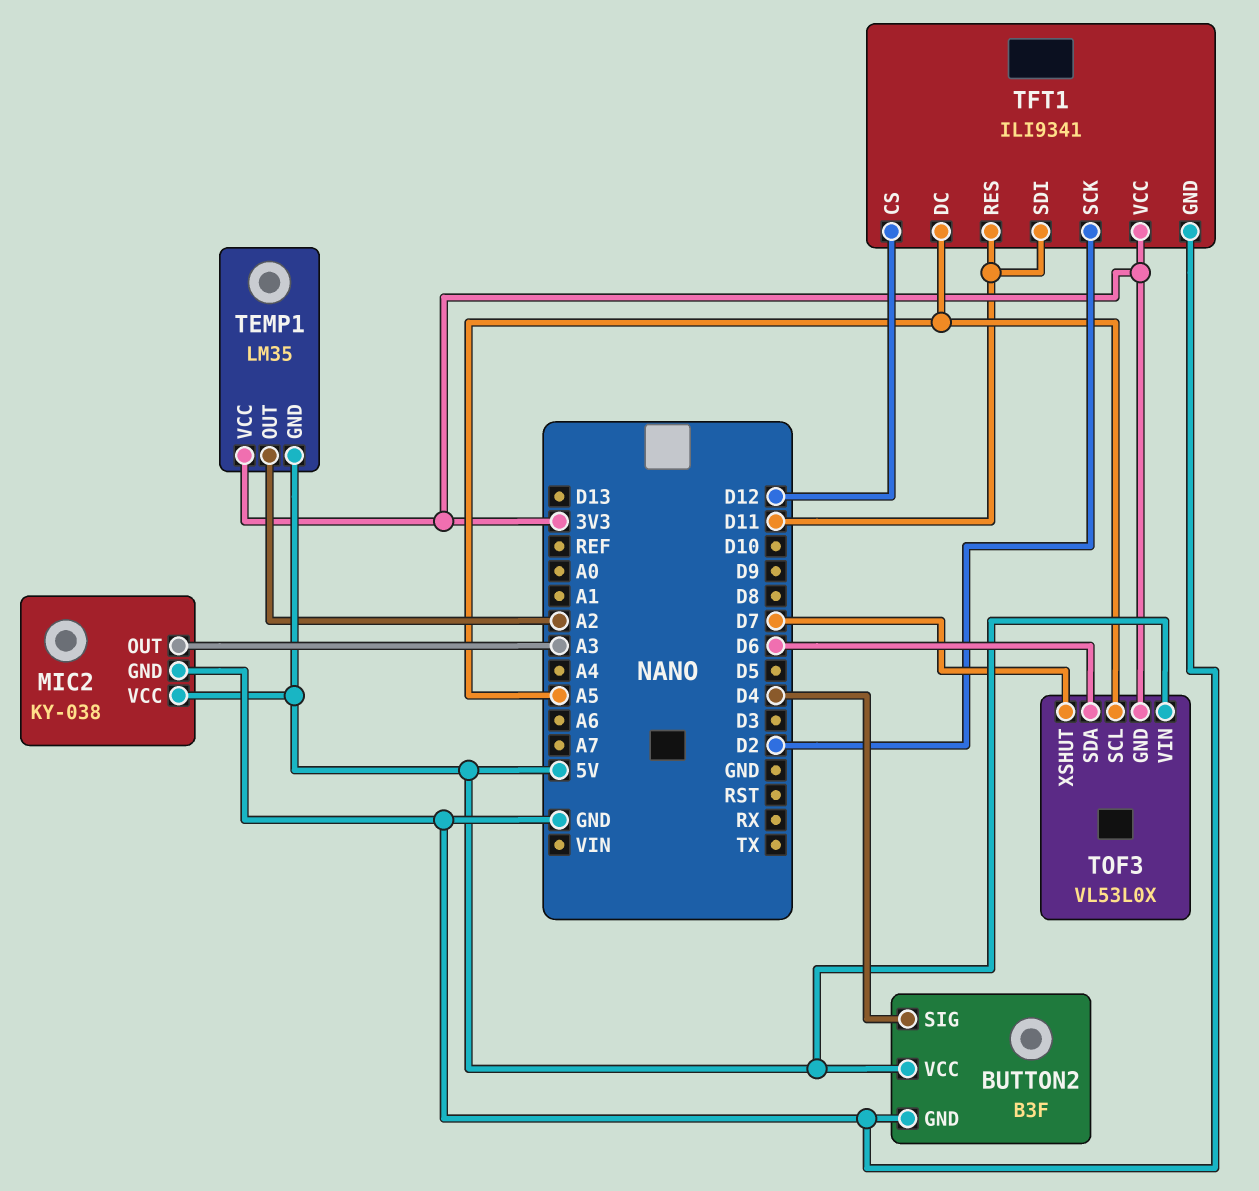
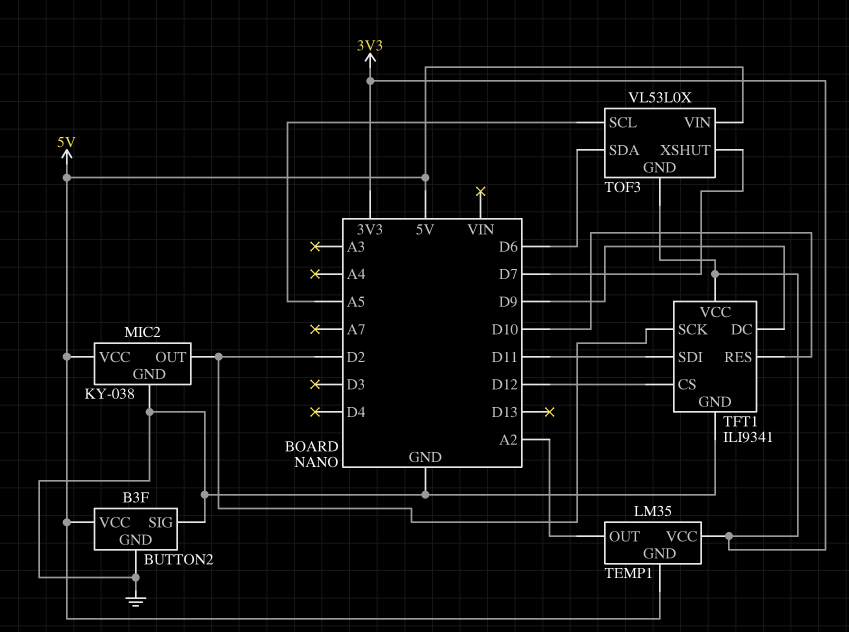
BUTTON2 pin SIG: D4 -> GND
MIC2 pin OUT: A3 -> D2
TFT1 pin DC: A5 -> D9
TFT1 pin RES: D11 -> D10

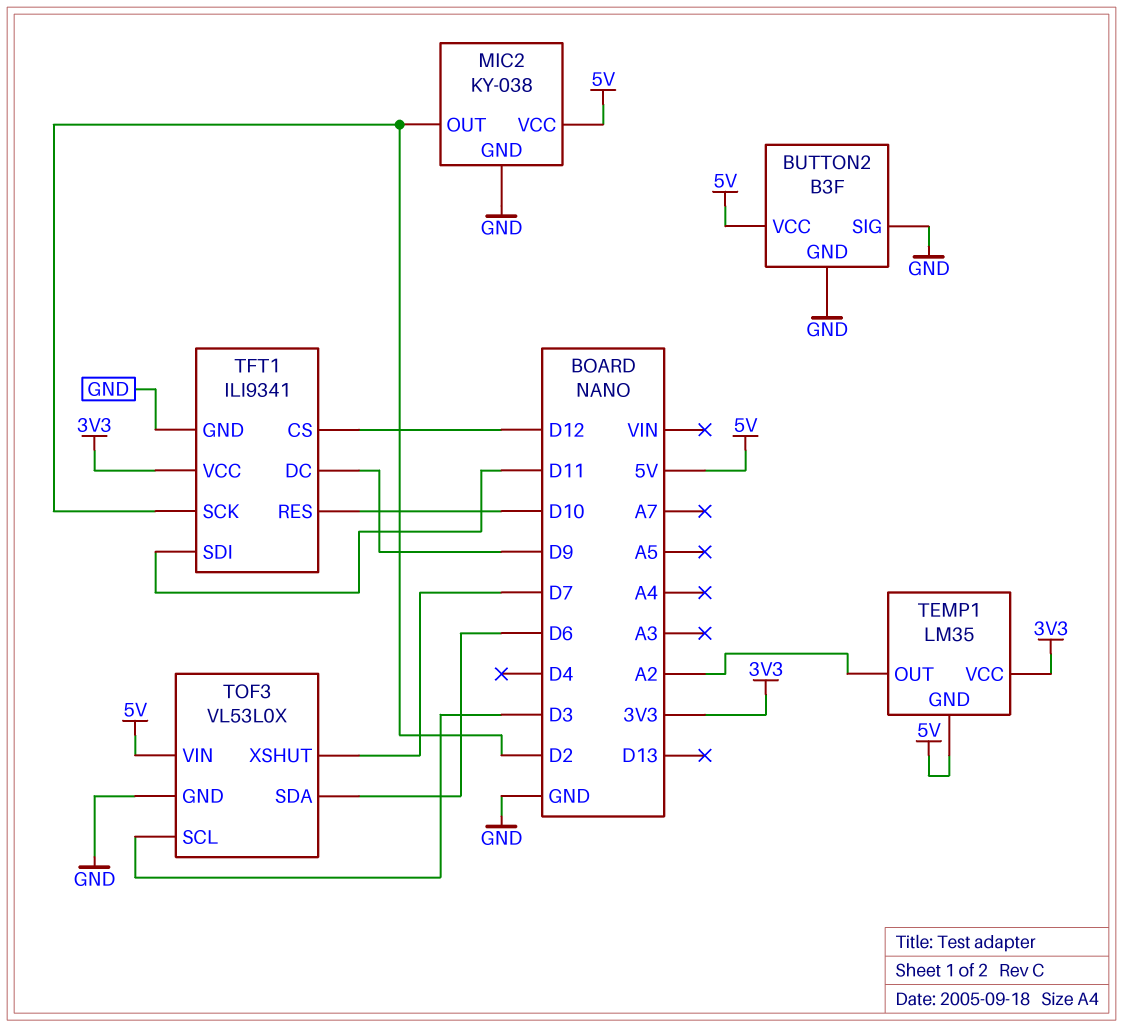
TOF3 pin GND: 3V3 -> GND
TOF3 pin SCL: A5 -> D3

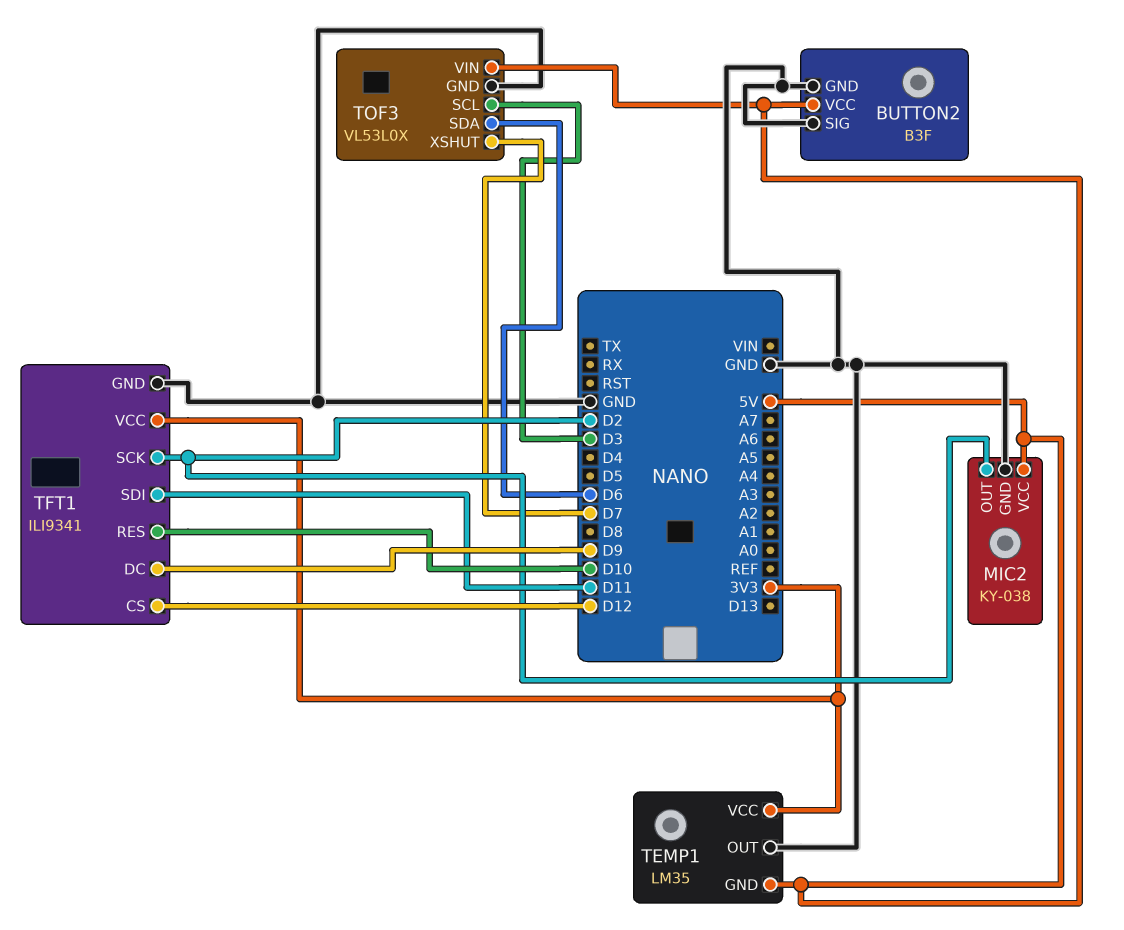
TEMP1 pin OUT: A2 -> GND

